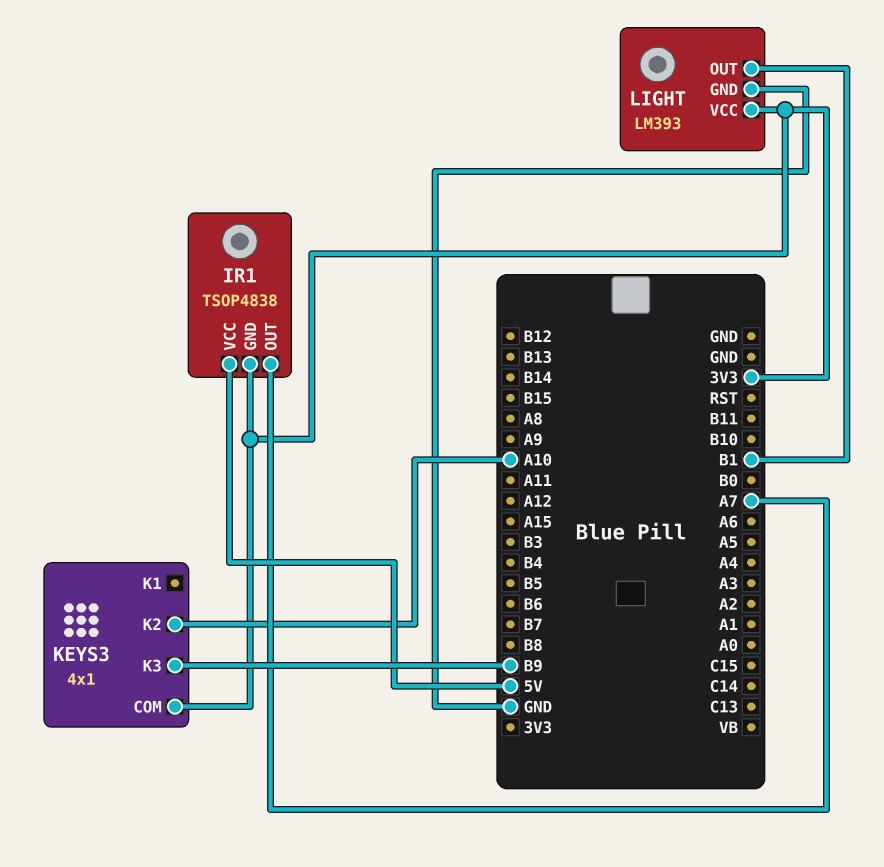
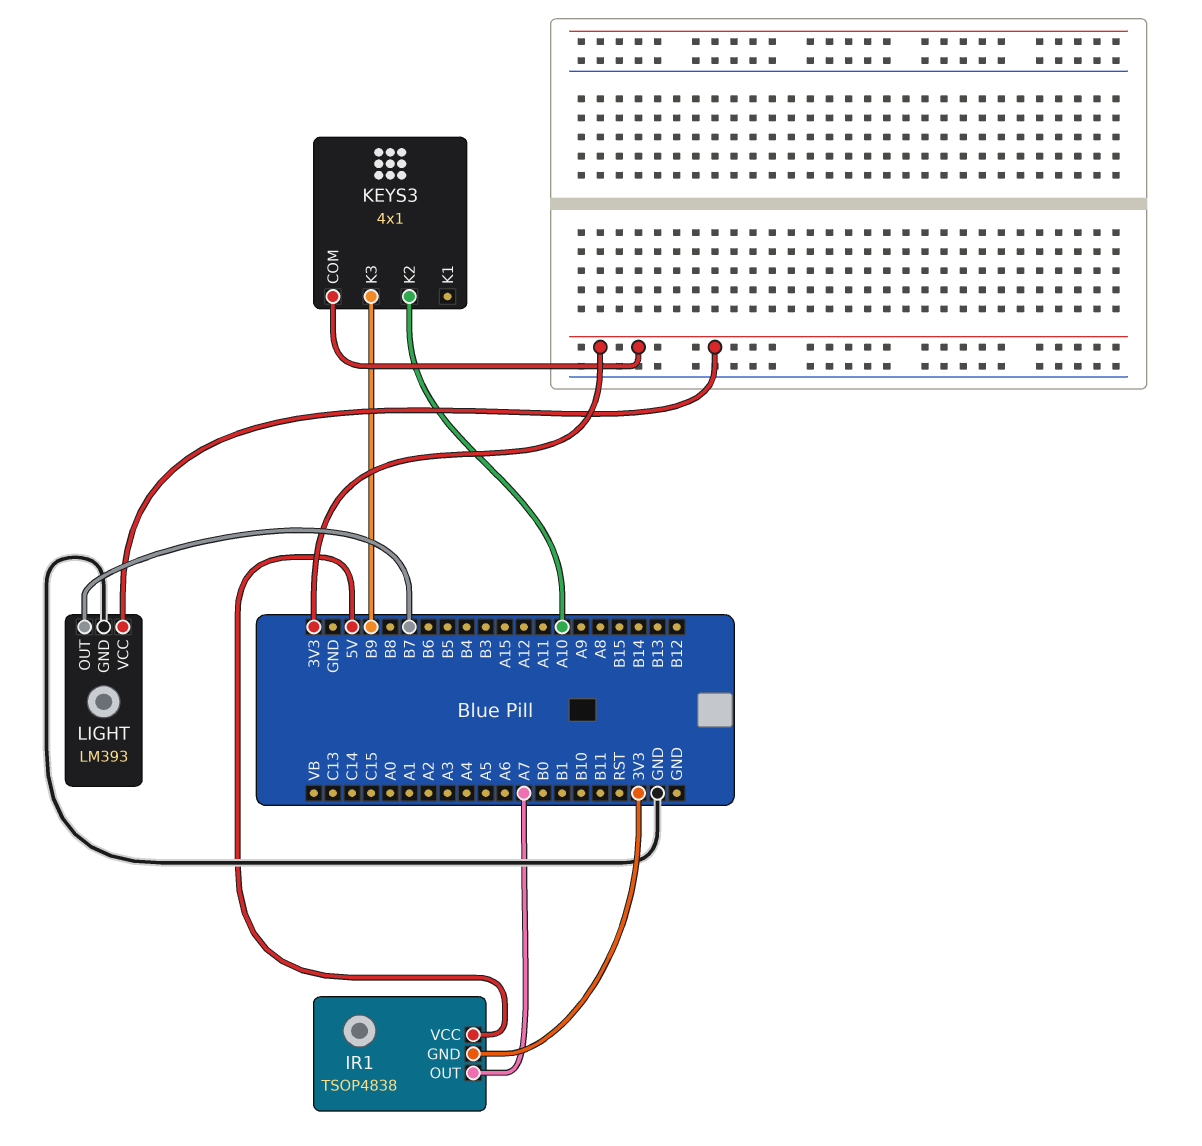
LIGHT pin OUT: B1 -> B7

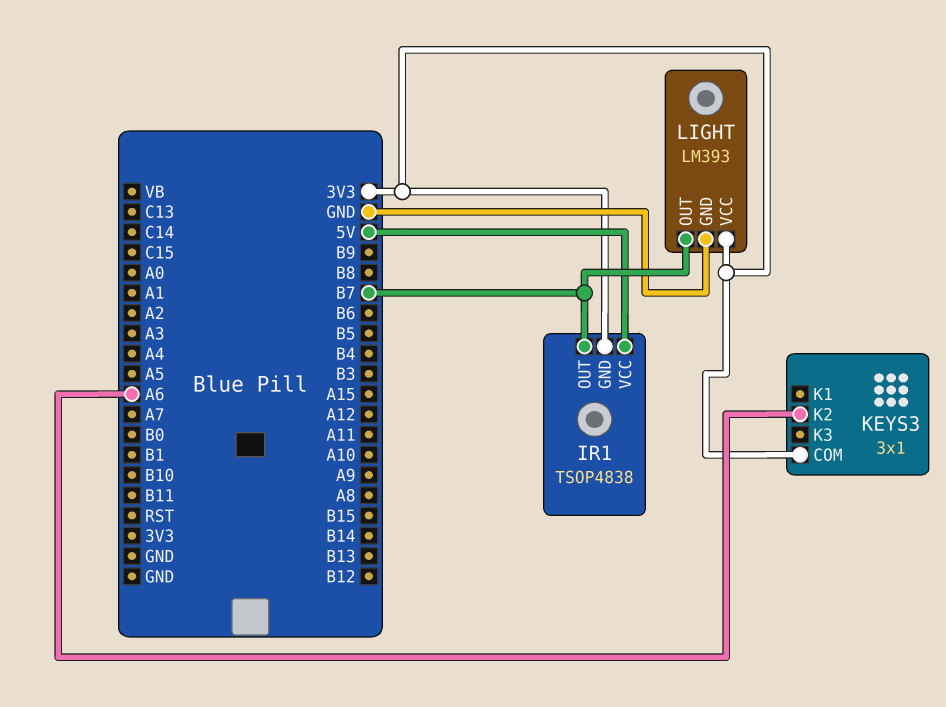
IR1 pin OUT: A7 -> B7
KEYS3: 4x1 -> 3x1
KEYS3 pin K2: A10 -> A6
KEYS3 pin K3: B9 -> none

